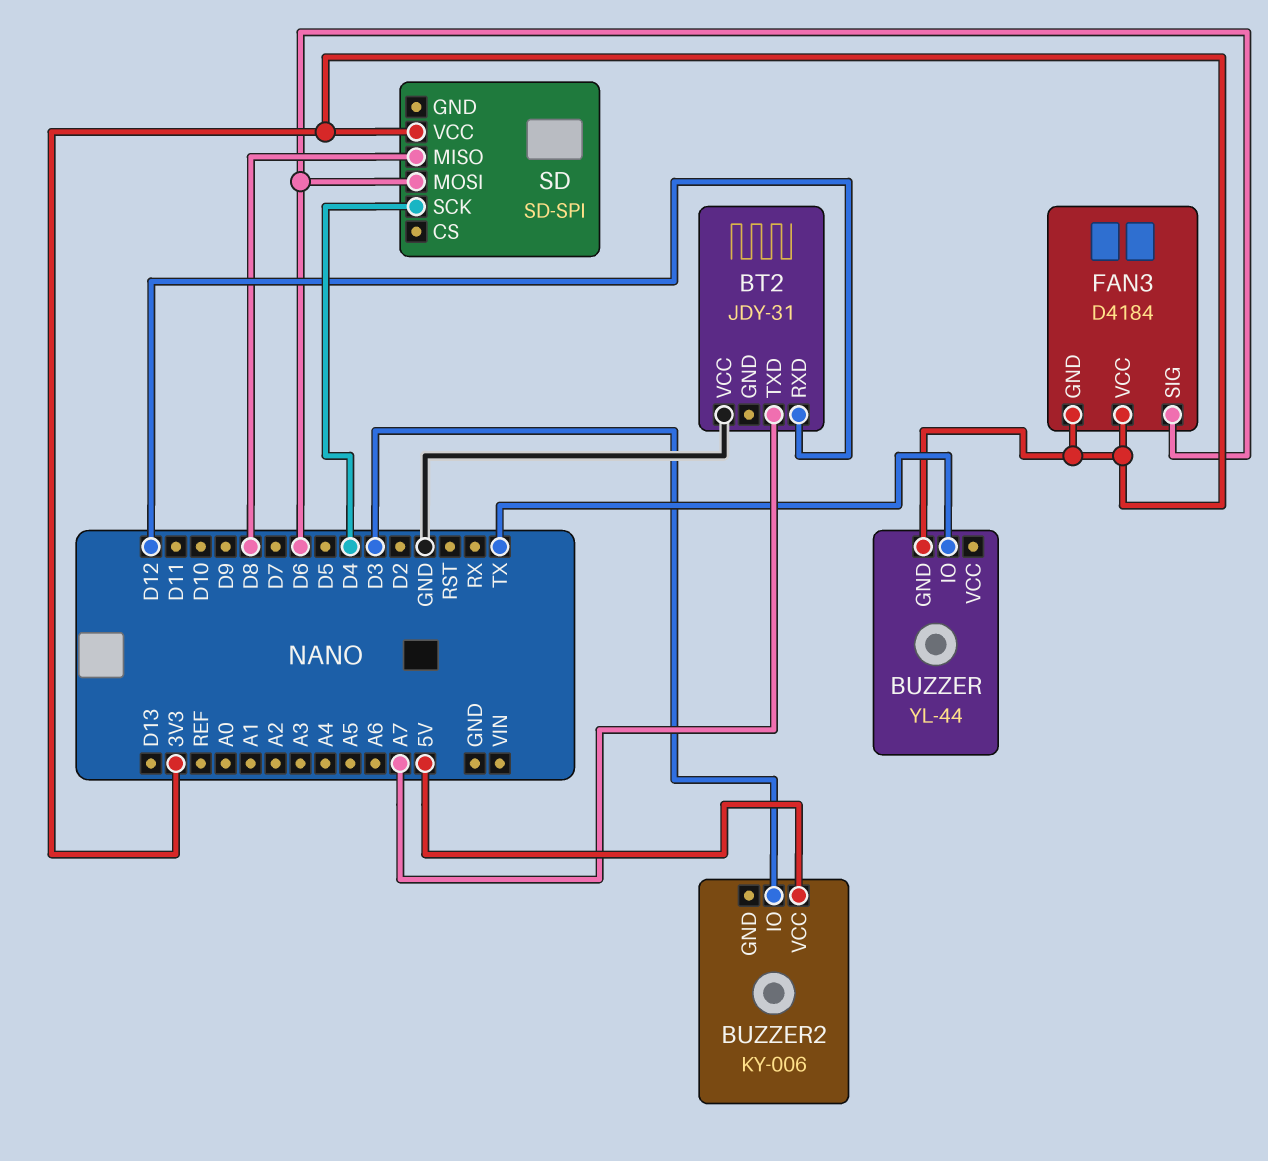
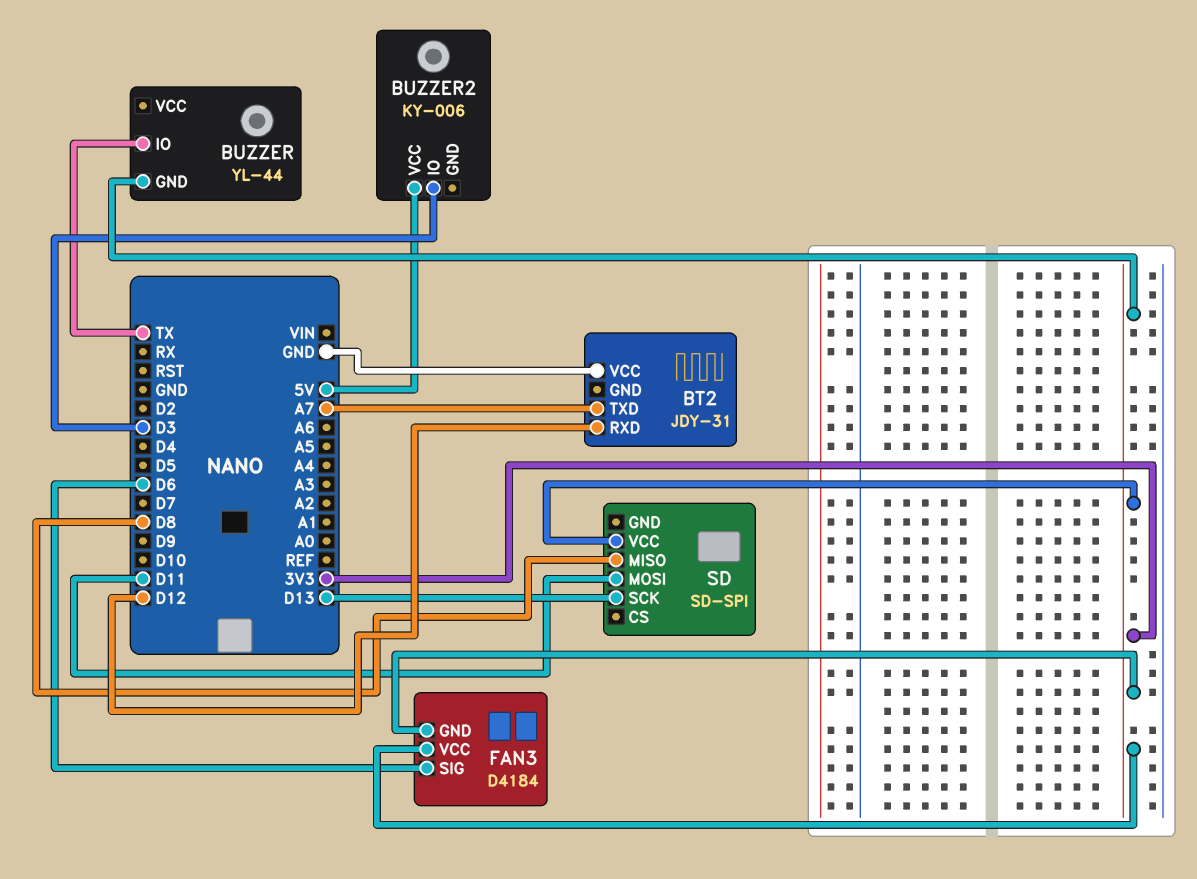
SD pin MOSI: D6 -> D11
SD pin SCK: D4 -> D13

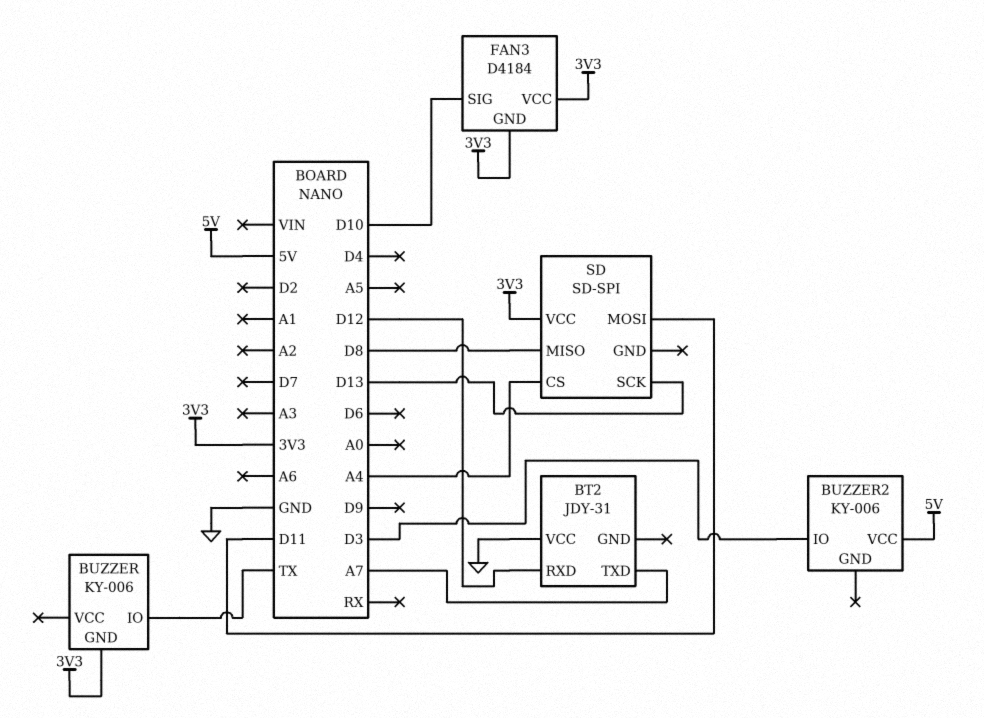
BUZZER: YL-44 -> KY-006
FAN3 pin SIG: D6 -> D10
SD pin CS: none -> A4

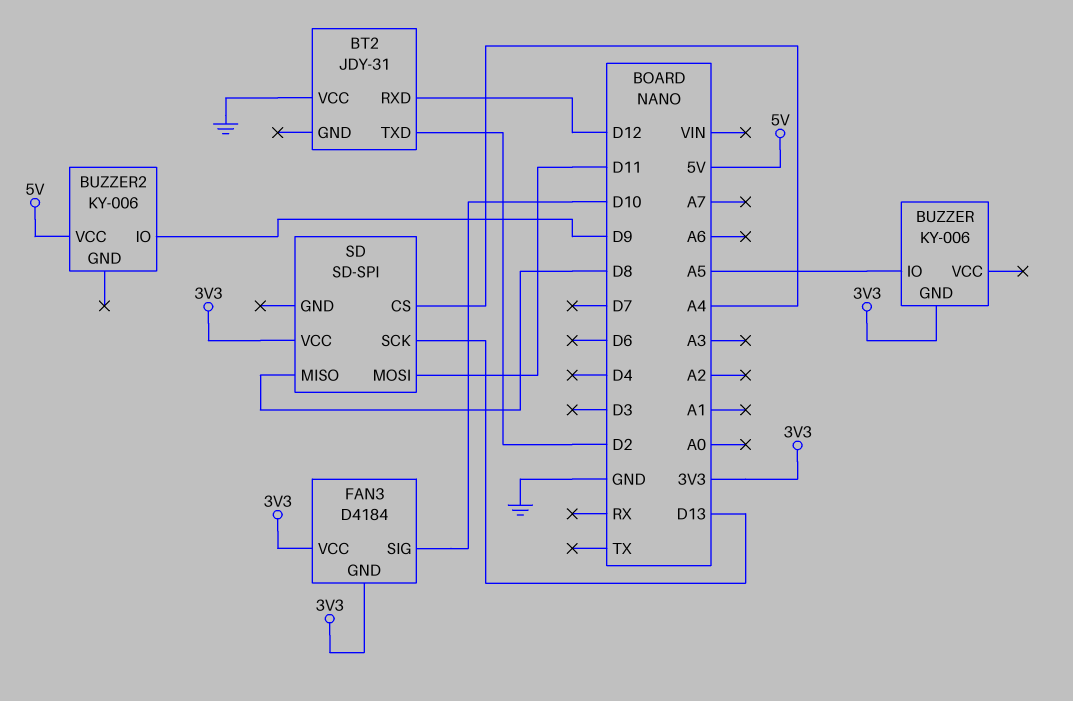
BT2 pin TXD: A7 -> D2
BUZZER pin IO: TX -> A5
BUZZER2 pin IO: D3 -> D9

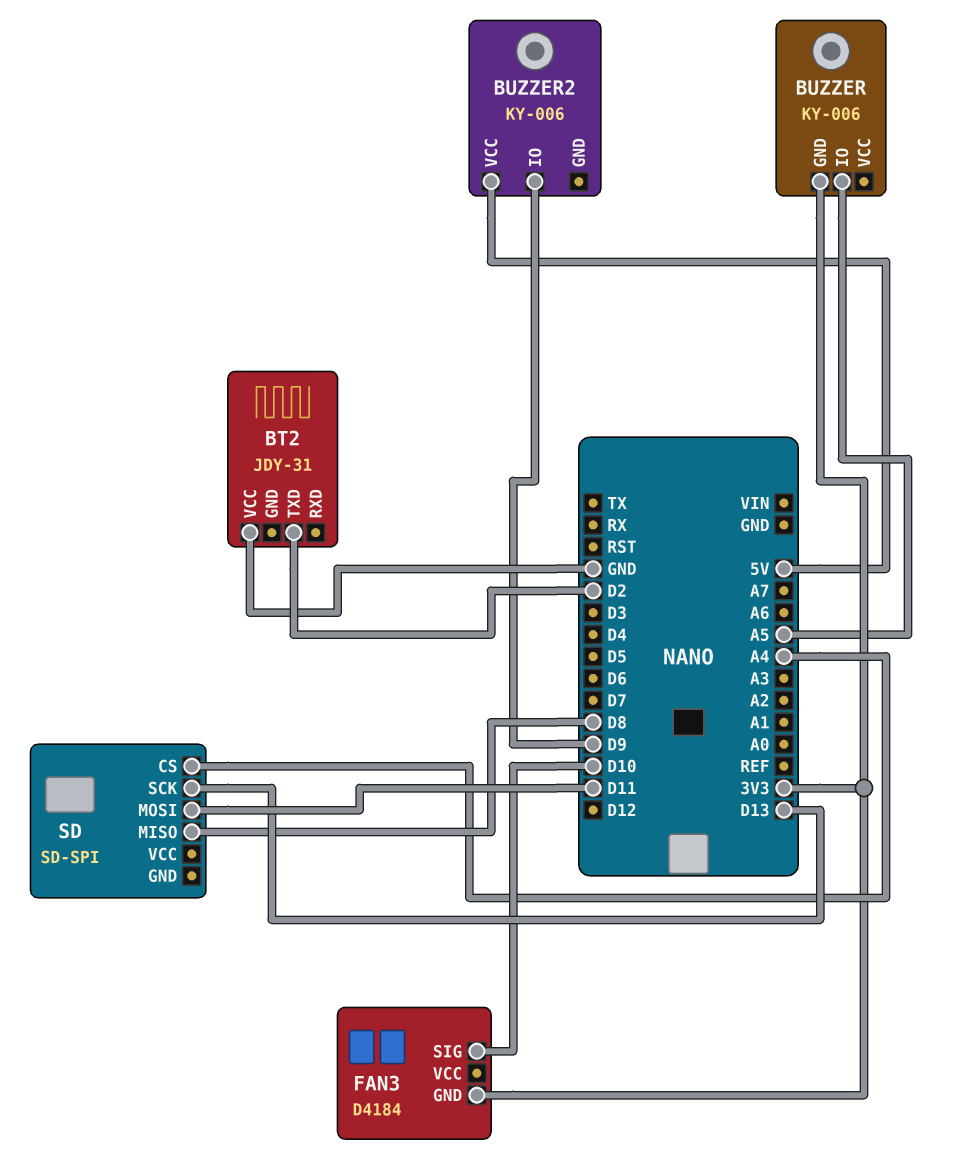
BT2 pin RXD: D12 -> none
FAN3 pin VCC: 3V3 -> none
SD pin VCC: 3V3 -> none

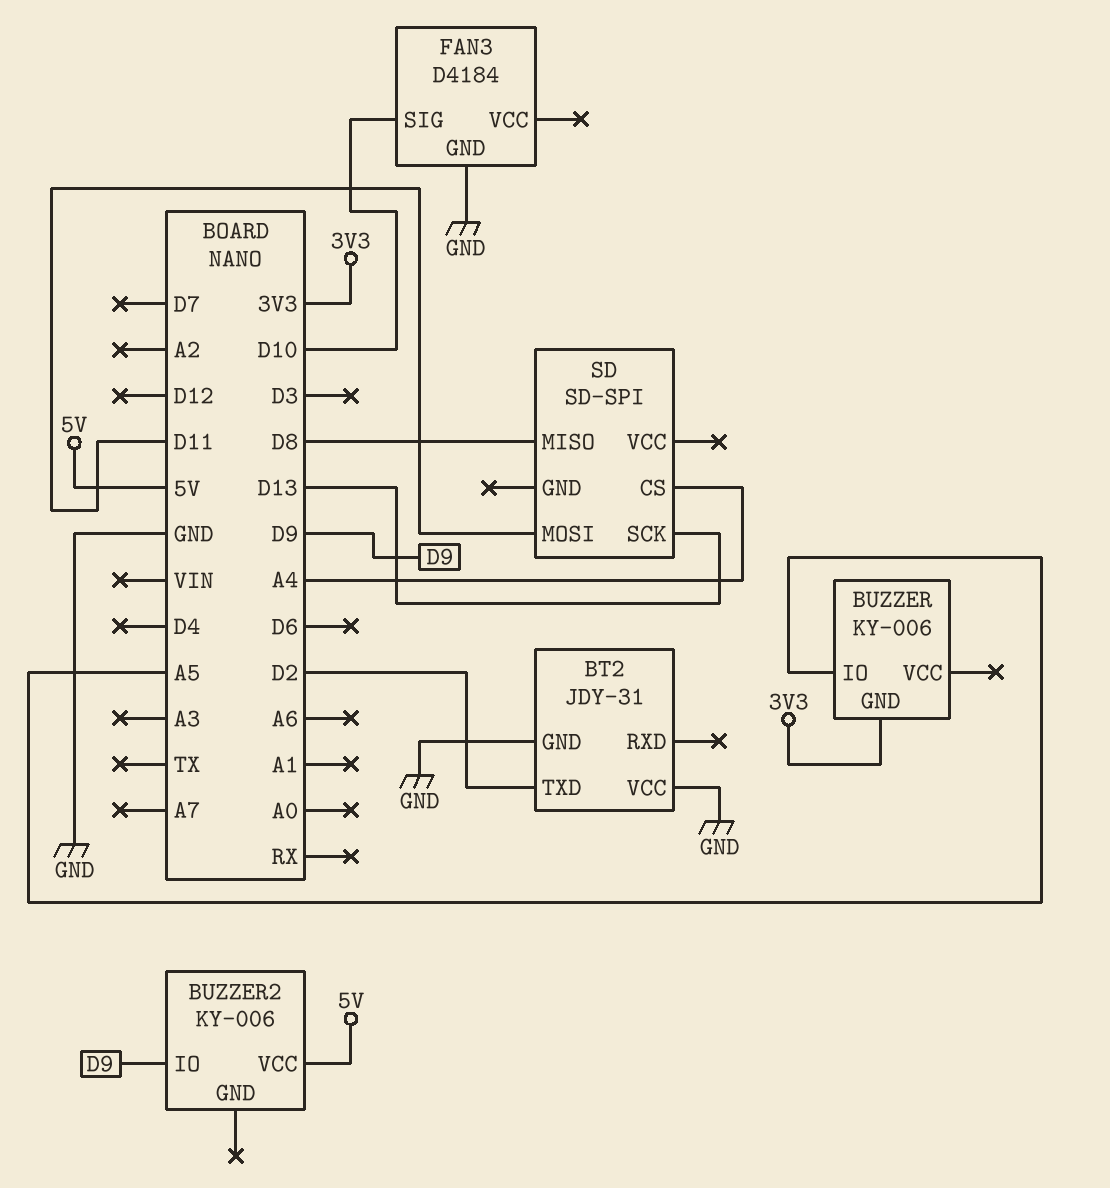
BT2 pin GND: none -> GND
FAN3 pin GND: 3V3 -> GND

